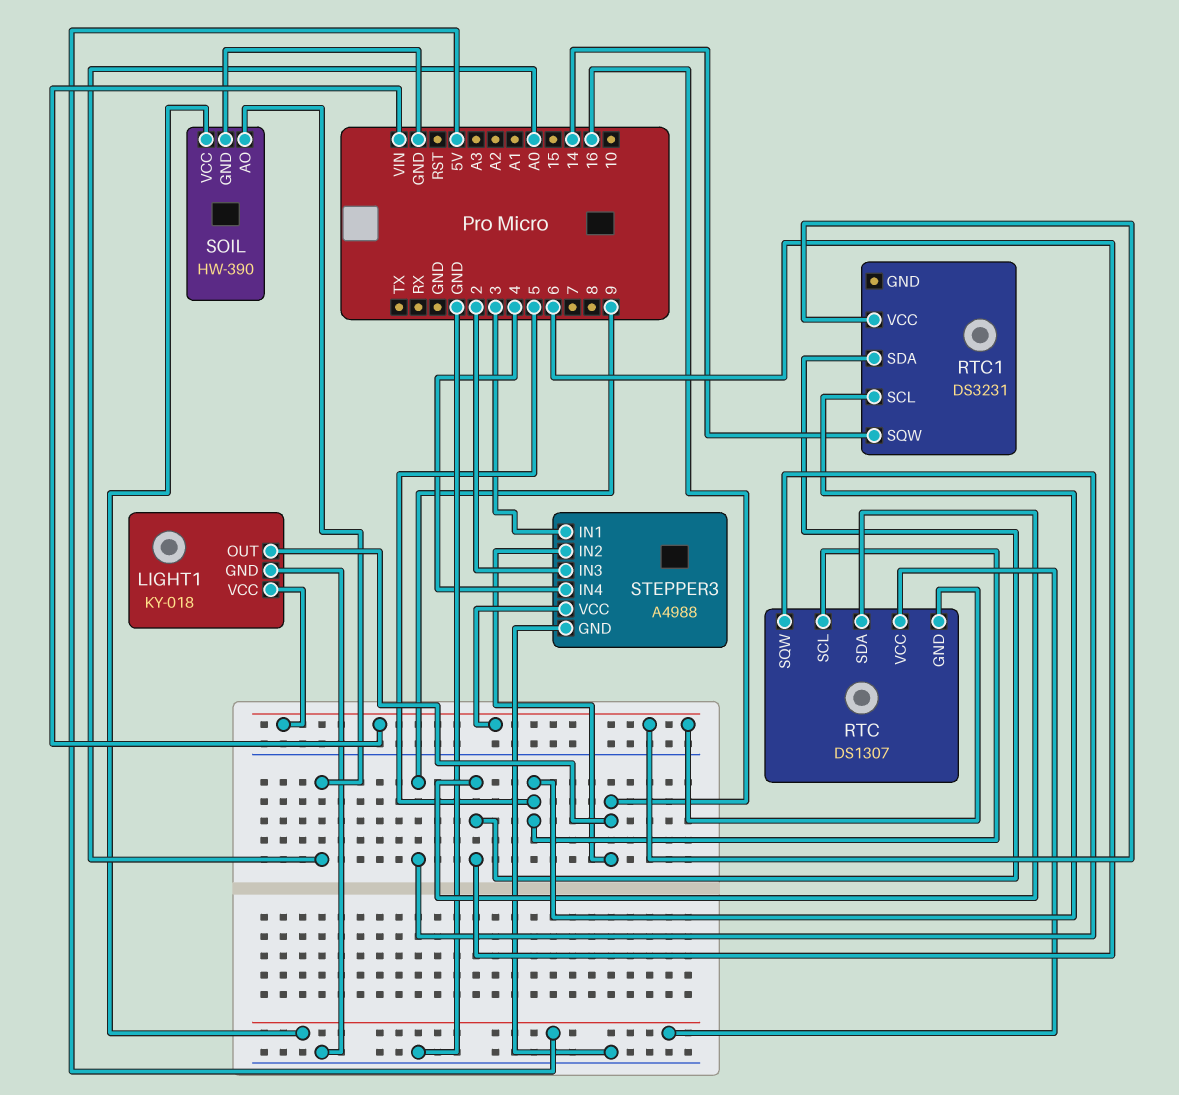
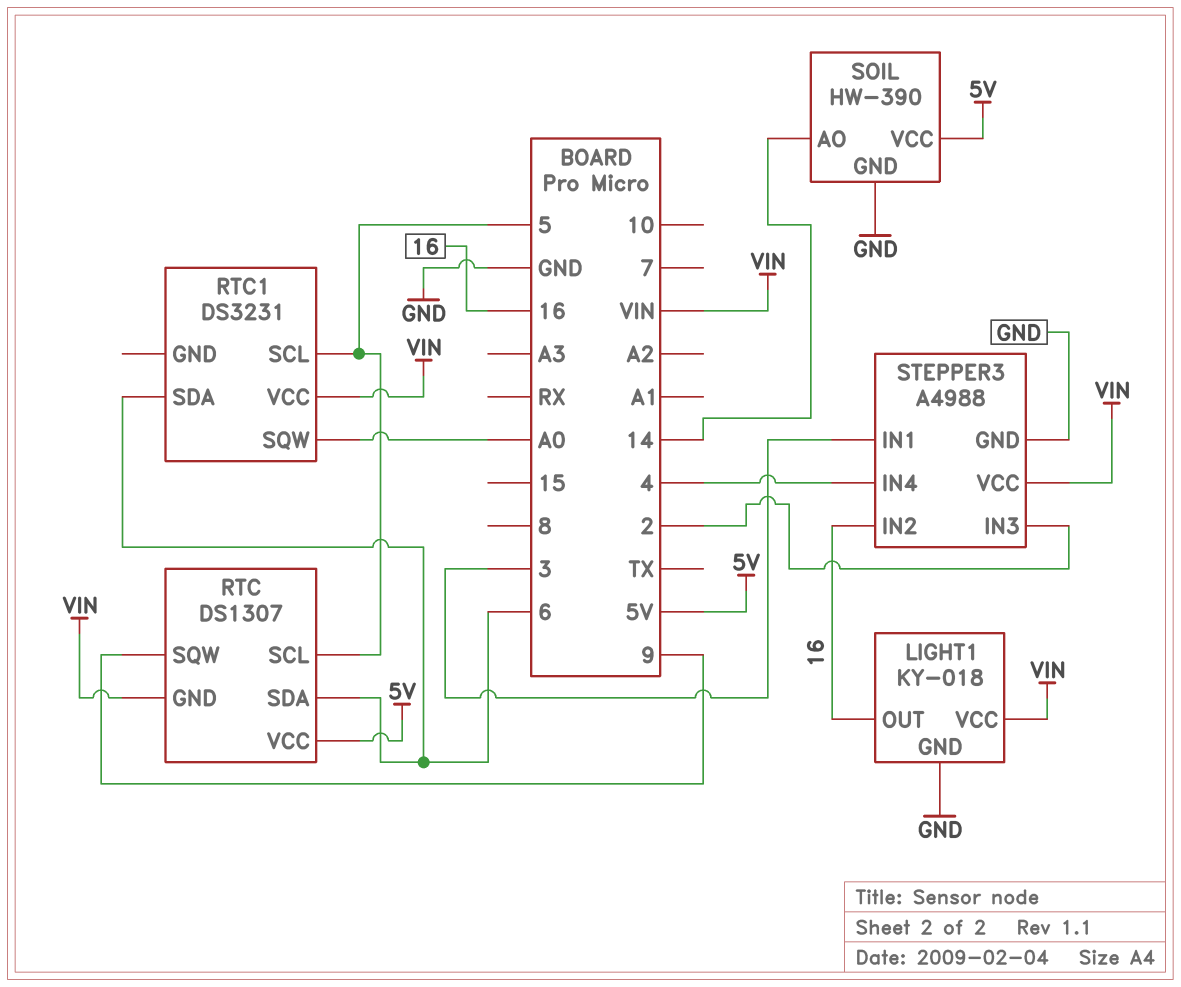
RTC1 pin SQW: 14 -> A0
SOIL pin AO: A0 -> 14

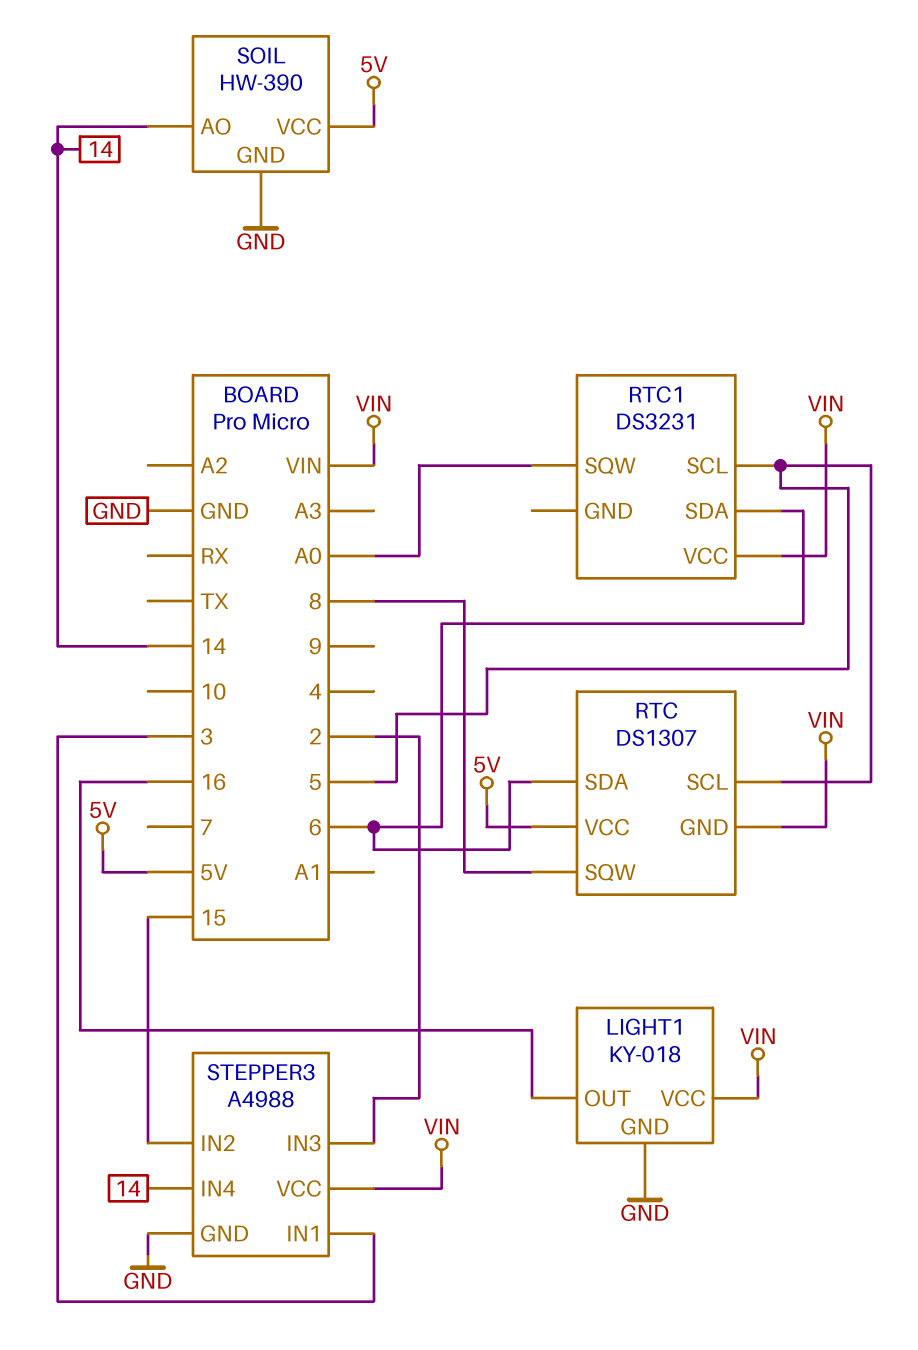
RTC pin SQW: 9 -> 8
STEPPER3 pin IN2: 16 -> 15
STEPPER3 pin IN4: 4 -> 14

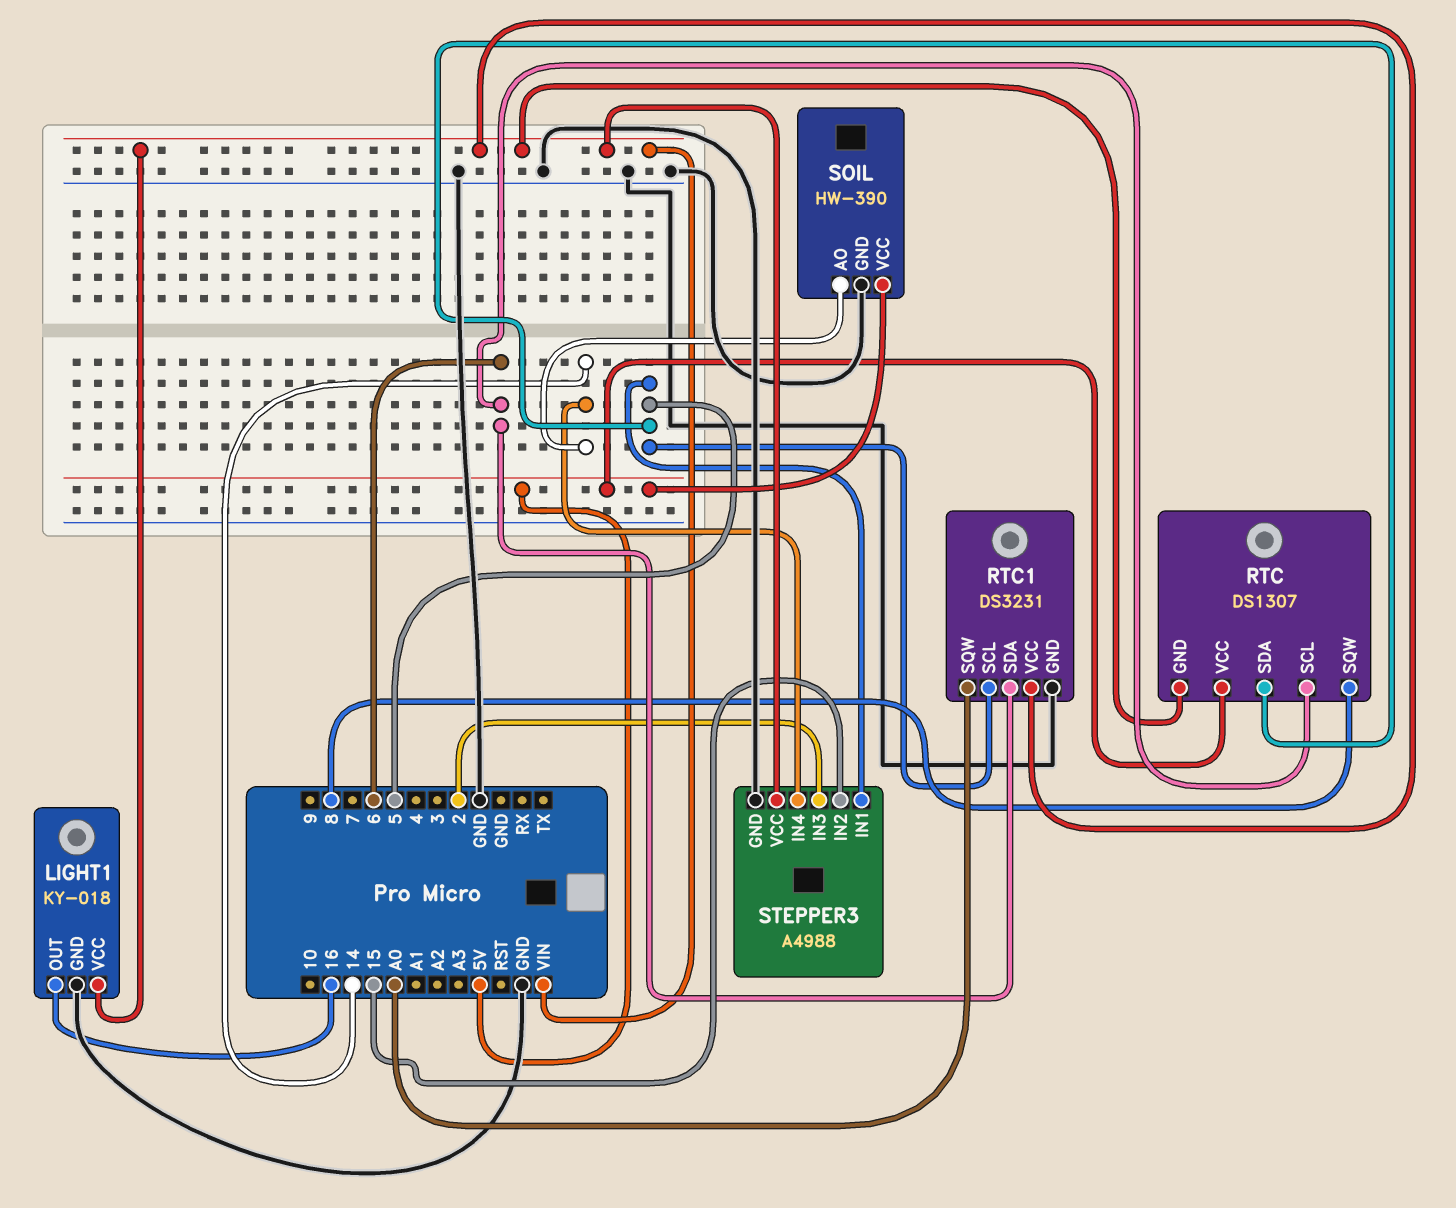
RTC pin SCL: 5 -> 6
RTC pin SDA: 6 -> 5
RTC1 pin GND: none -> GND
STEPPER3 pin IN1: 3 -> 5

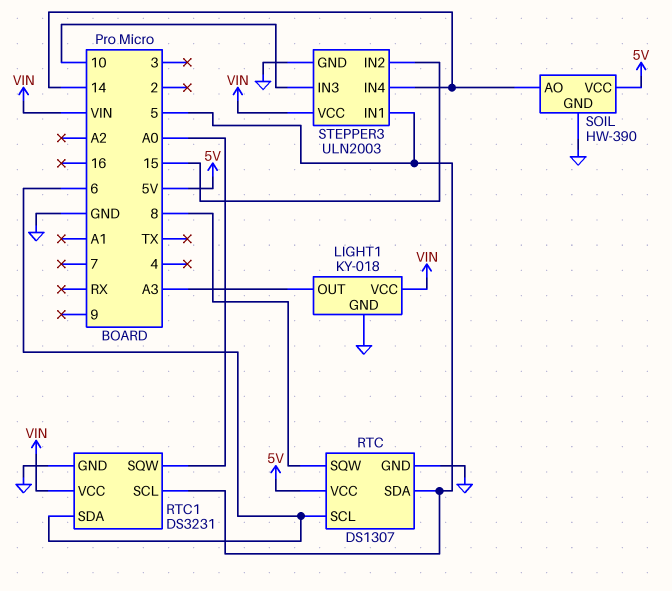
LIGHT1 pin OUT: 16 -> A3
RTC pin GND: VIN -> GND
STEPPER3: A4988 -> ULN2003
STEPPER3 pin IN3: 2 -> 10

